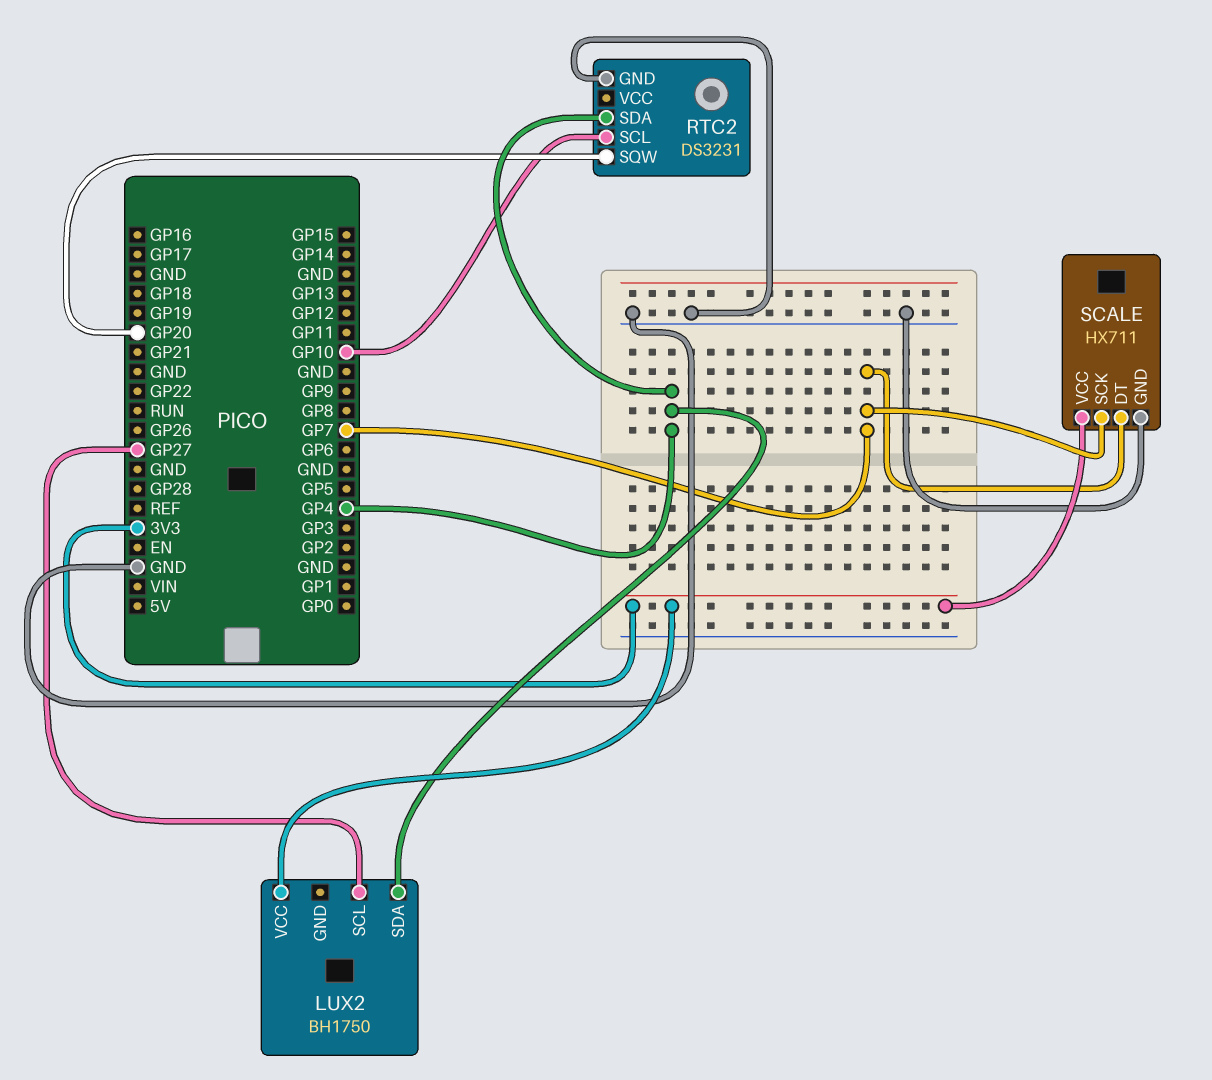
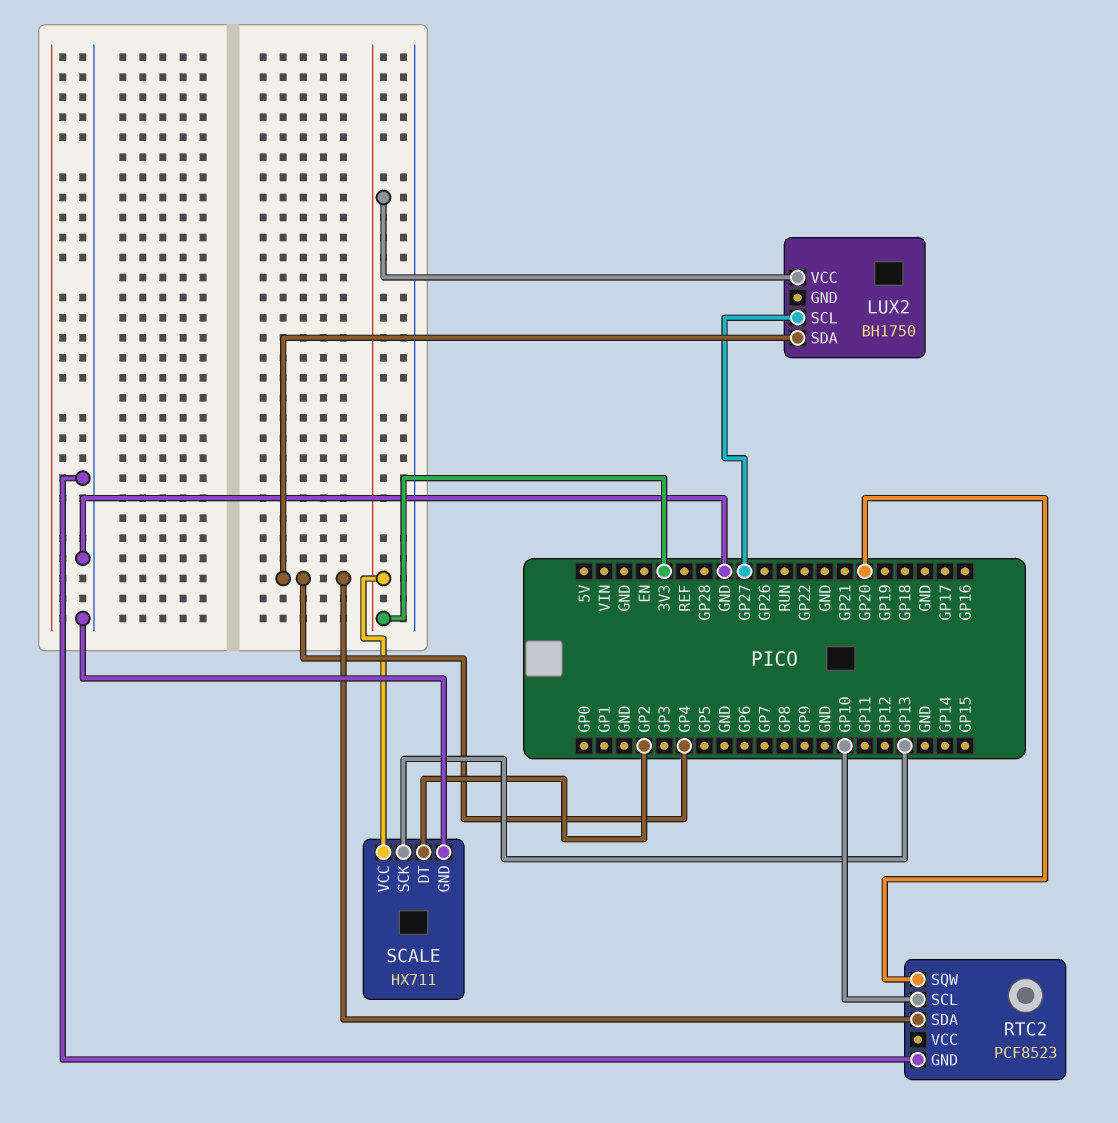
RTC2: DS3231 -> PCF8523
SCALE pin DT: GP7 -> GP2
SCALE pin SCK: GP7 -> GP13

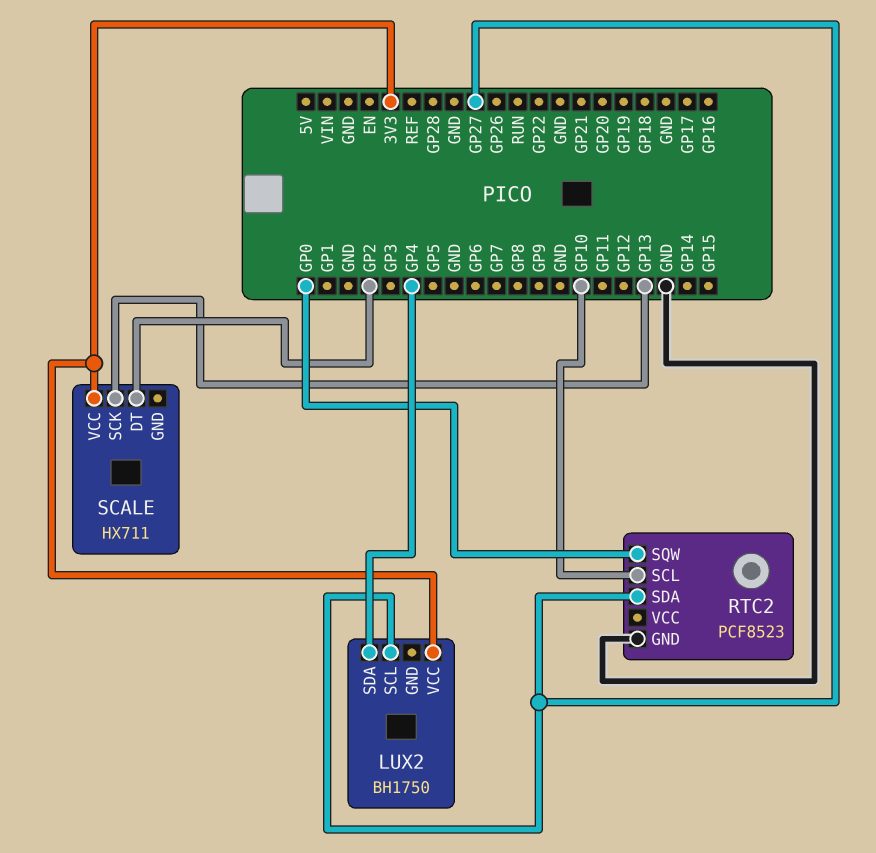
RTC2 pin SDA: GP4 -> GP27
RTC2 pin SQW: GP20 -> GP0
SCALE pin GND: GND -> none

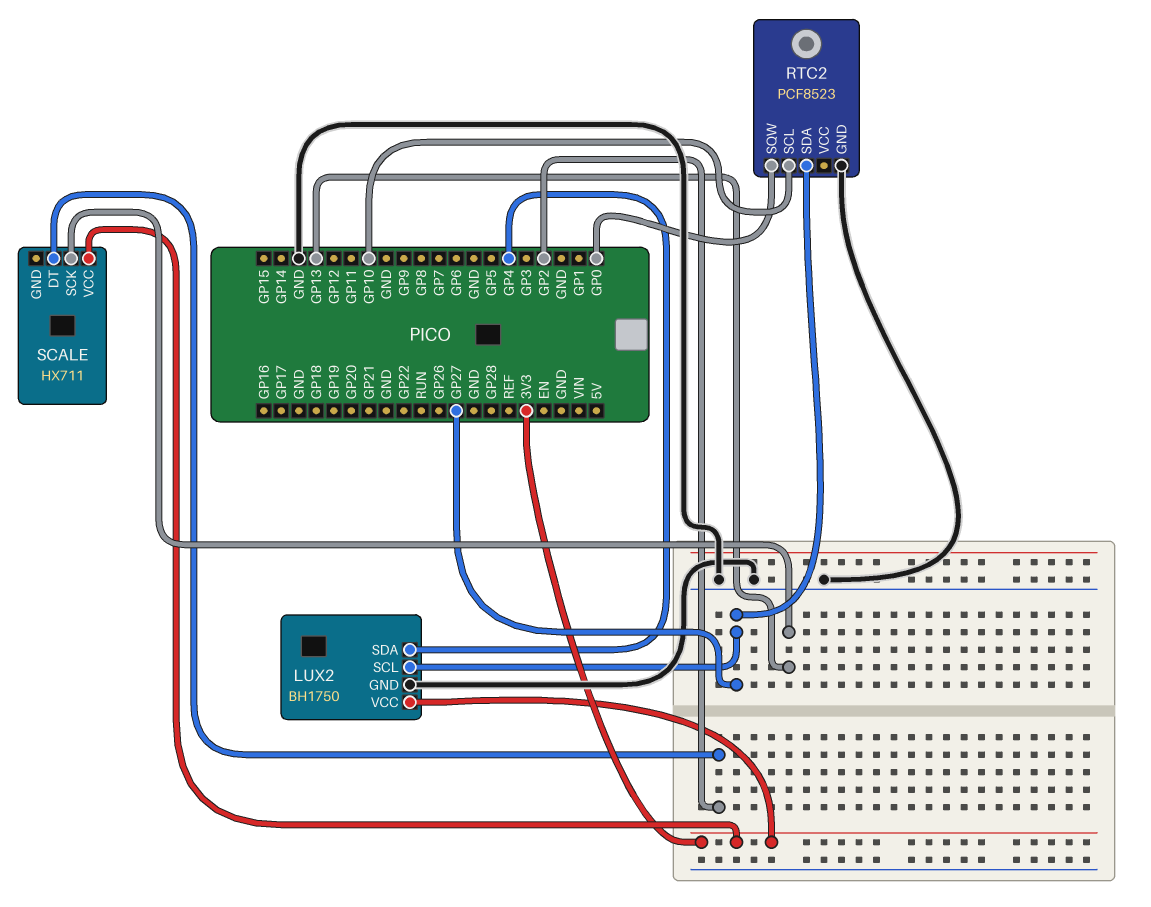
LUX2 pin GND: none -> GND

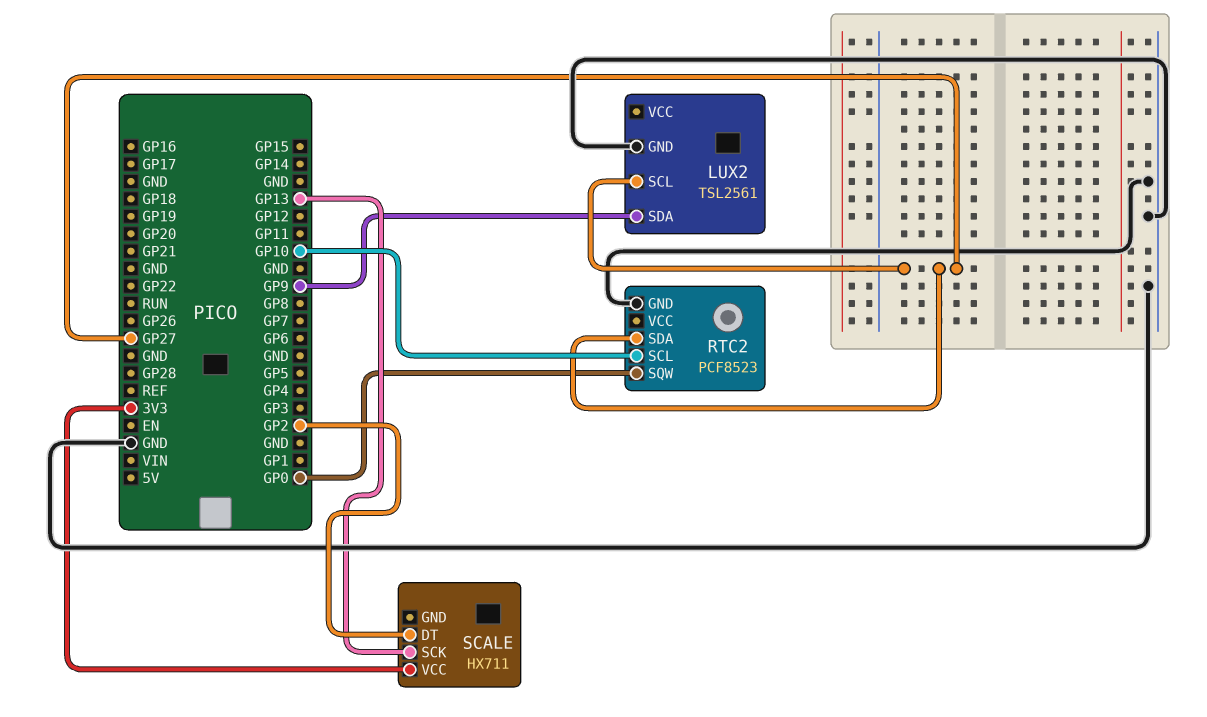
LUX2: BH1750 -> TSL2561
LUX2 pin SDA: GP4 -> GP9
LUX2 pin VCC: 3V3 -> none

